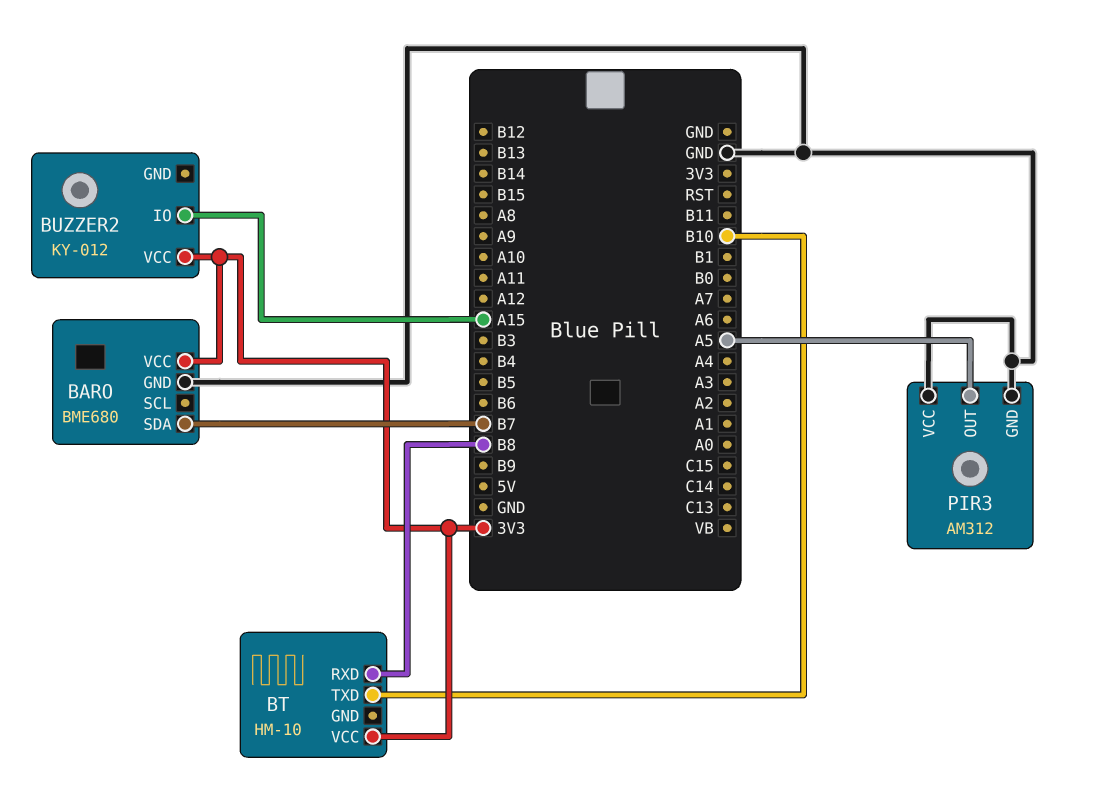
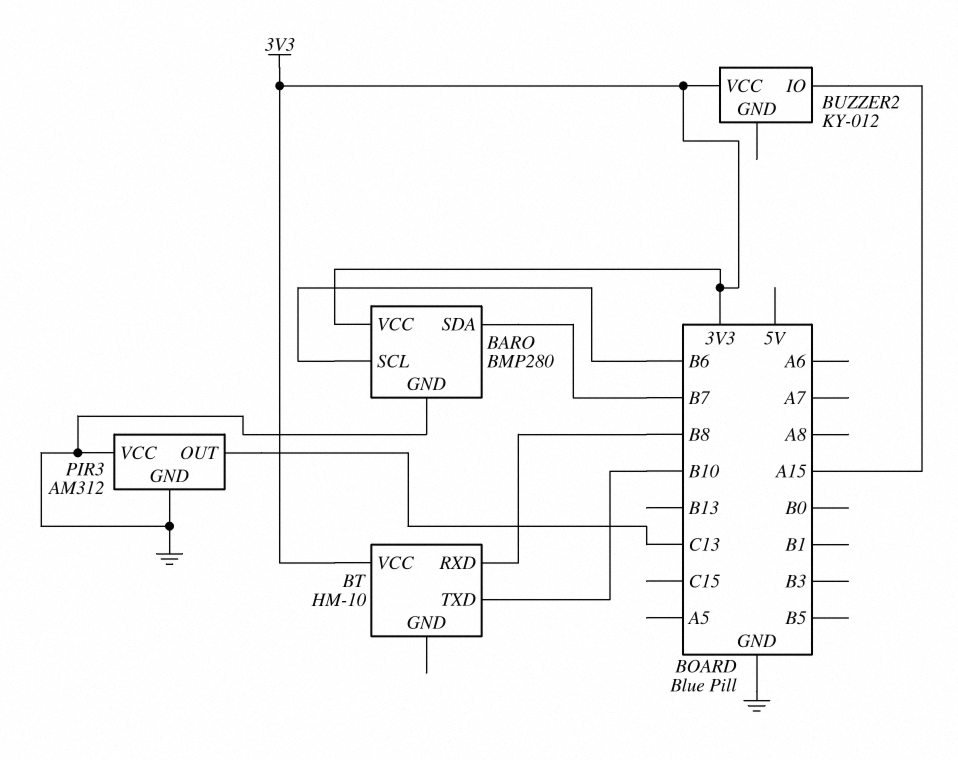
BARO: BME680 -> BMP280
BARO pin SCL: none -> B6
PIR3 pin OUT: A5 -> C13

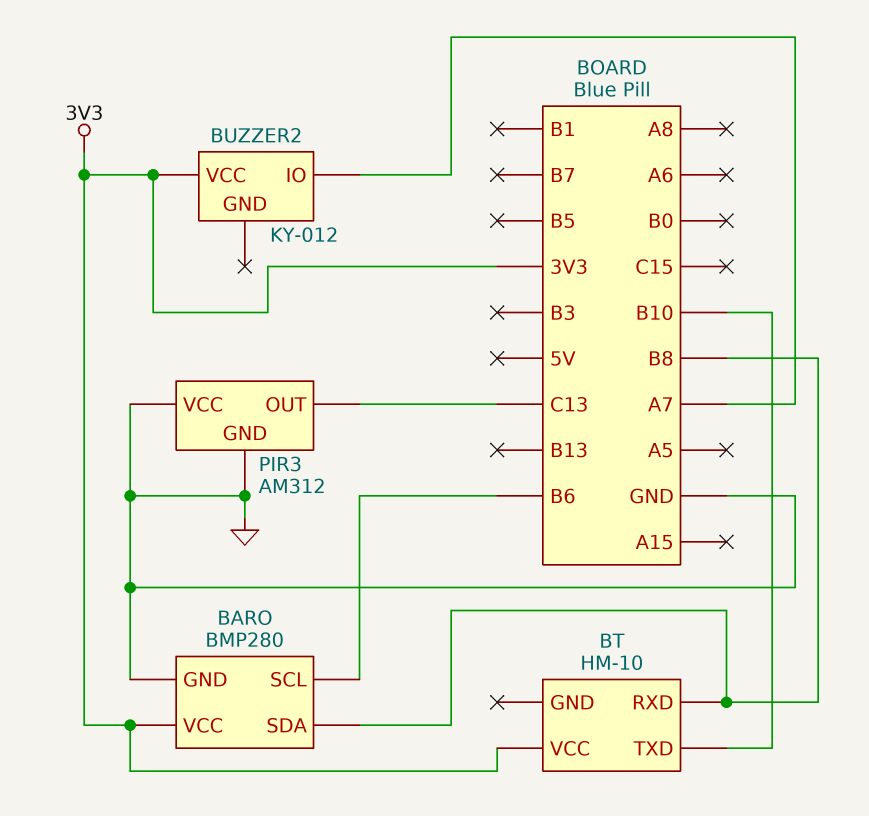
BARO pin SDA: B7 -> B8
BUZZER2 pin IO: A15 -> A7

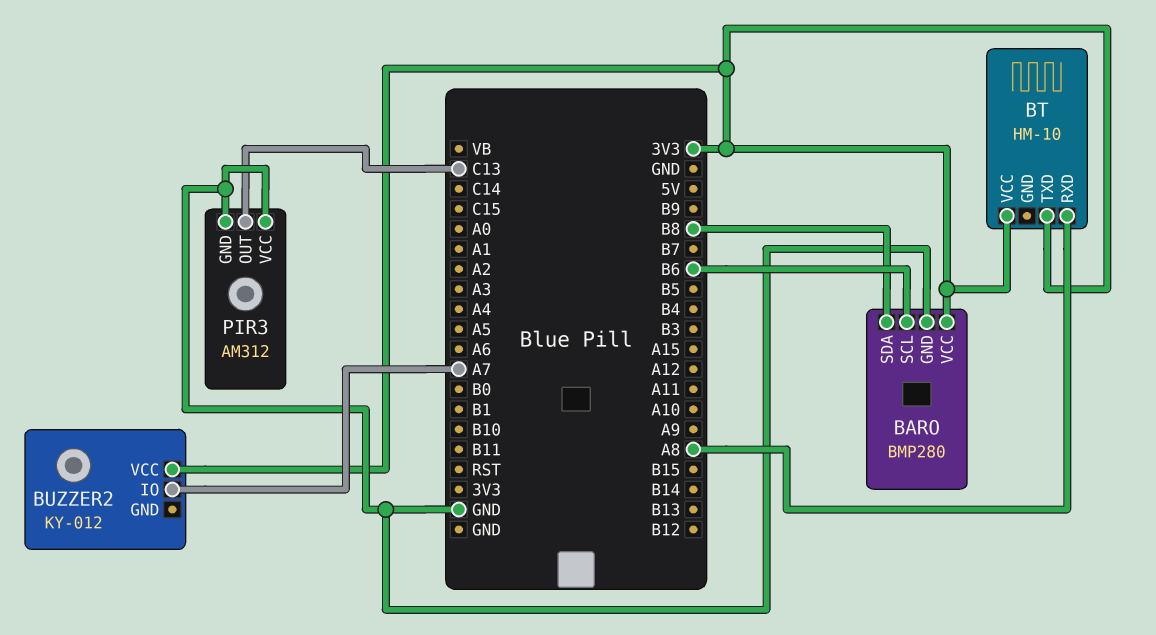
BT pin RXD: B8 -> A8
BT pin TXD: B10 -> 3V3

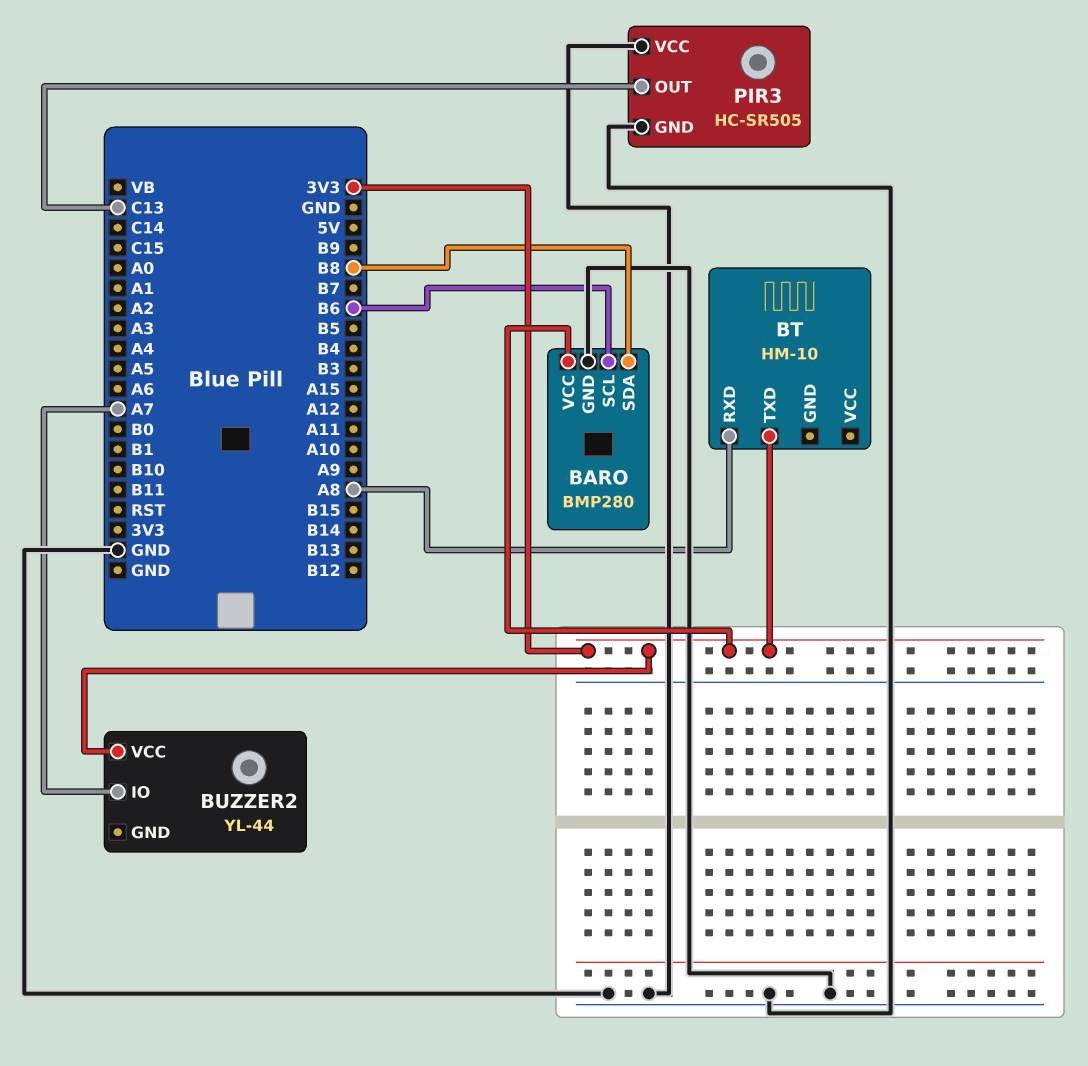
BT pin VCC: 3V3 -> none
BUZZER2: KY-012 -> YL-44
PIR3: AM312 -> HC-SR505

